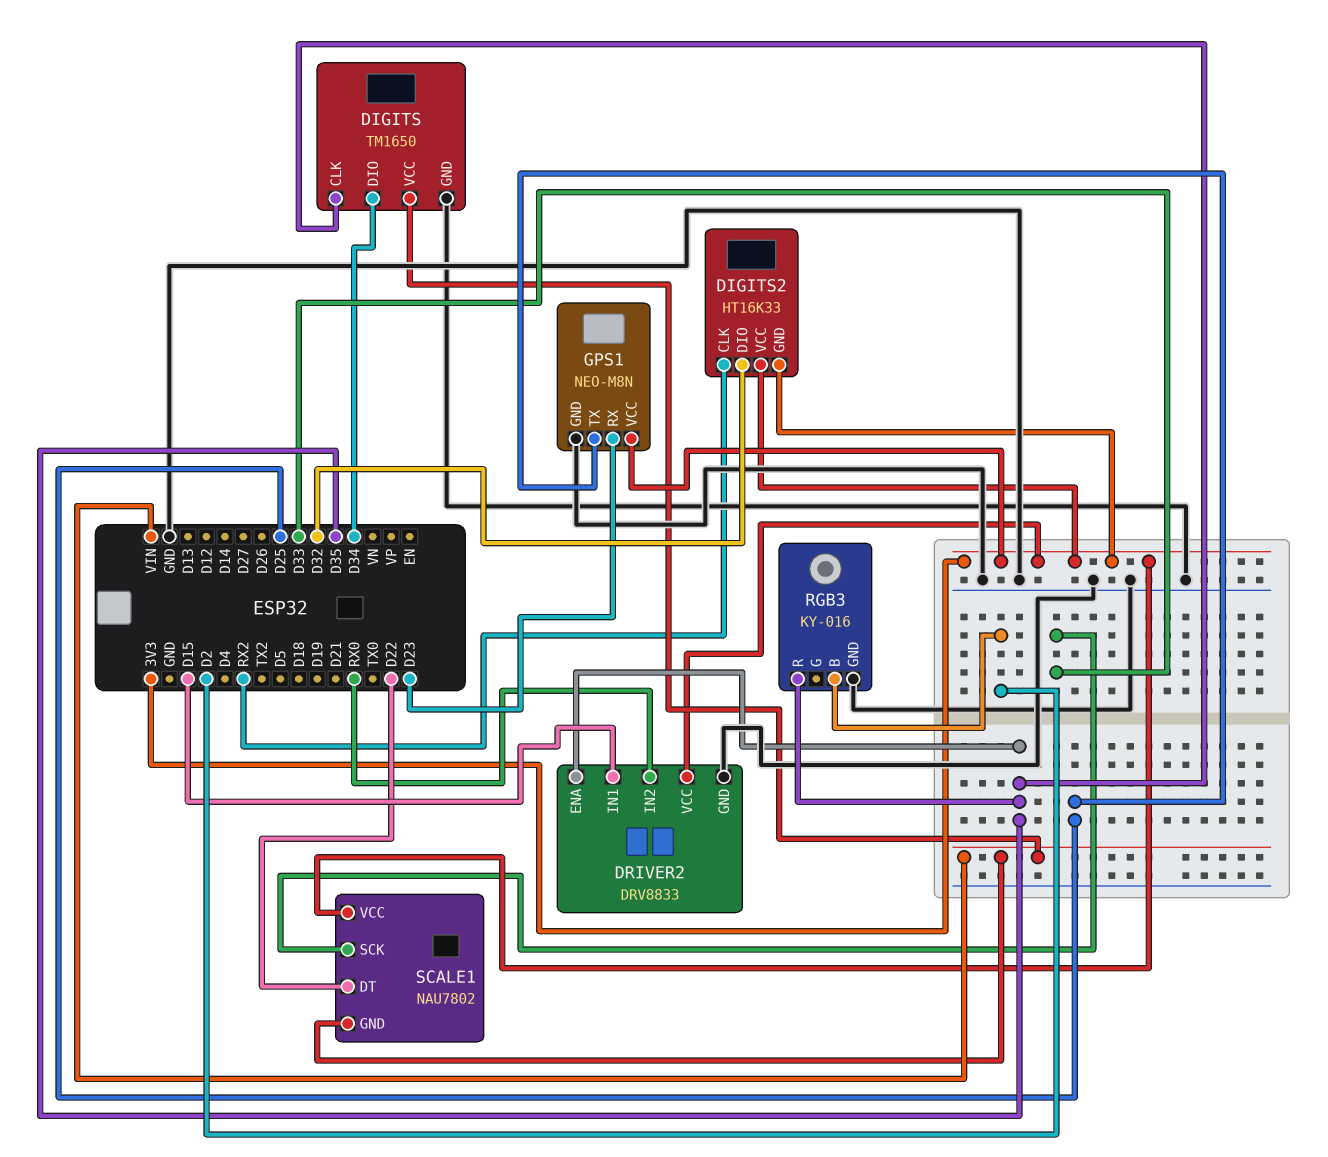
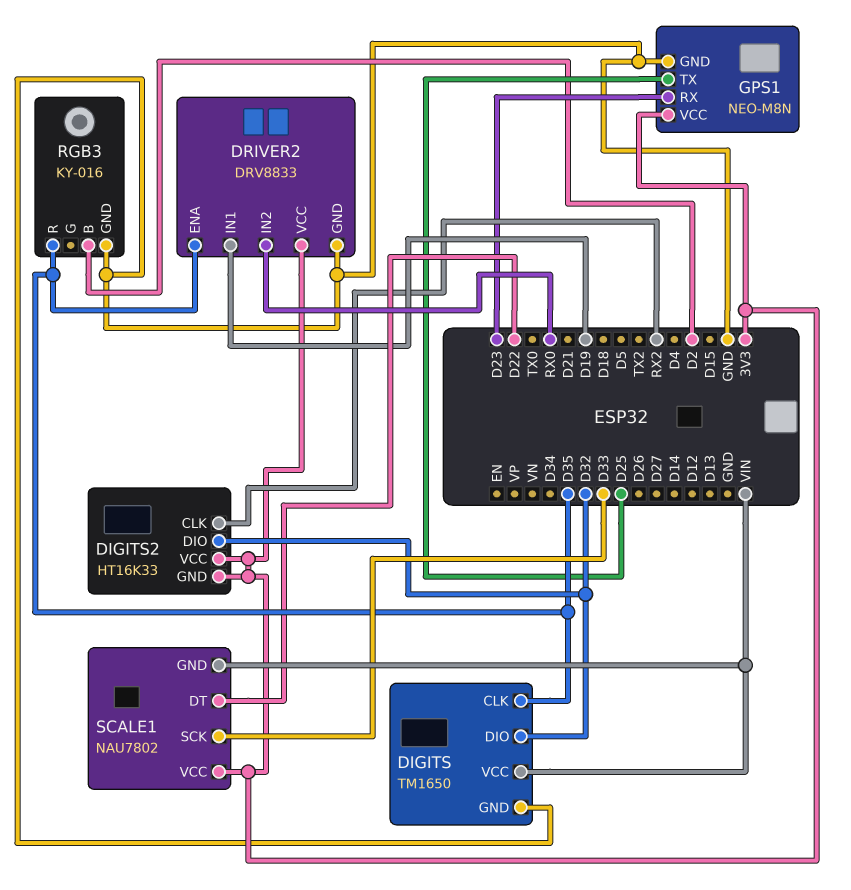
DIGITS pin DIO: D34 -> D32
DRIVER2 pin IN1: D15 -> D19

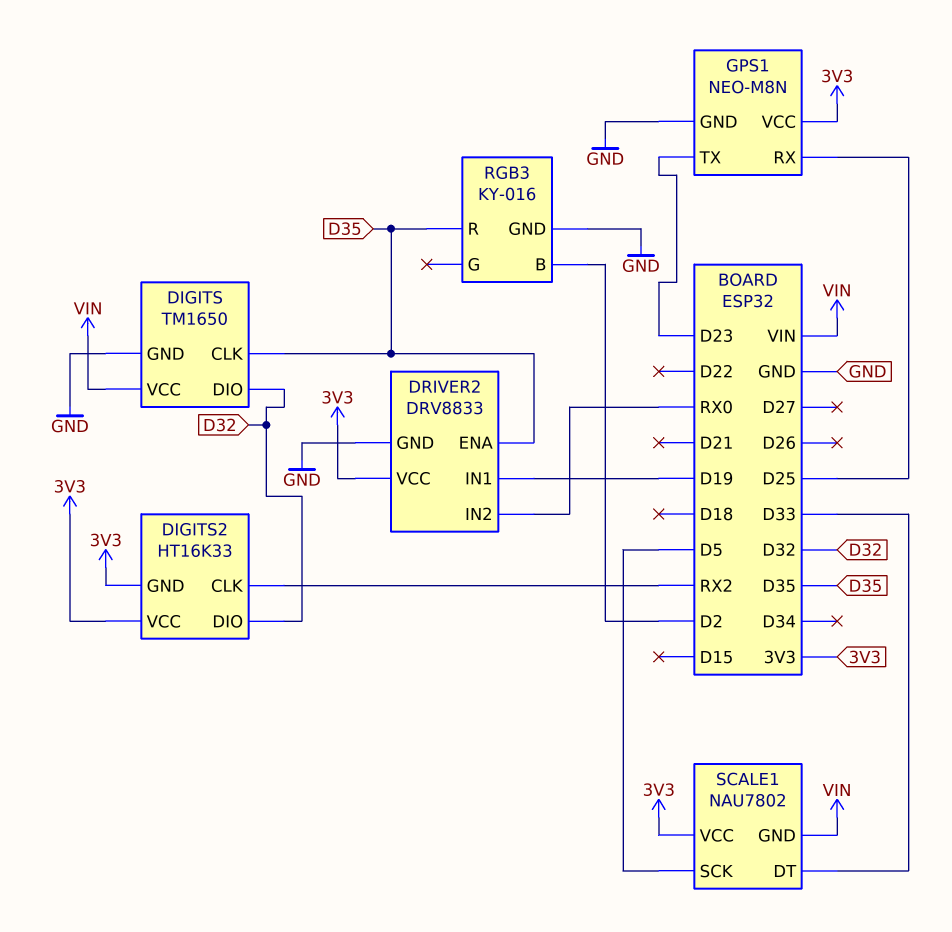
GPS1 pin RX: D23 -> D25
GPS1 pin TX: D25 -> D23
SCALE1 pin DT: D22 -> D33
SCALE1 pin SCK: D33 -> D5

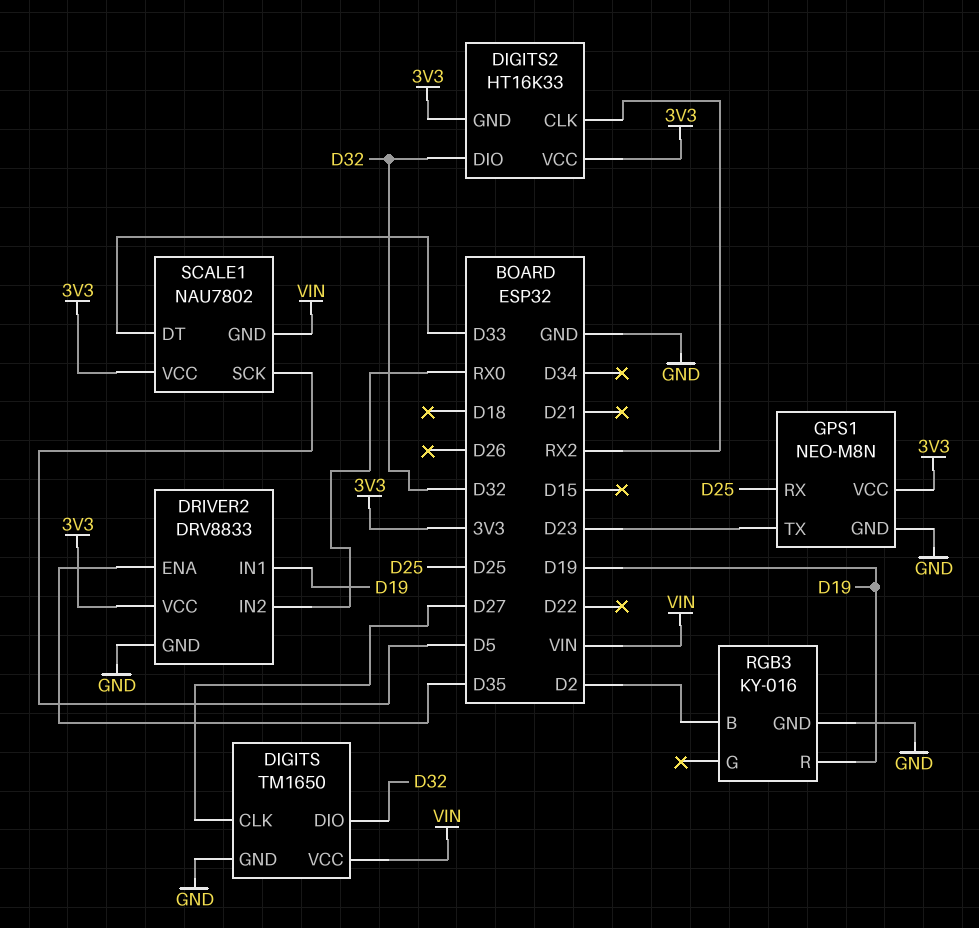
DIGITS pin CLK: D35 -> D27
RGB3 pin R: D35 -> D19

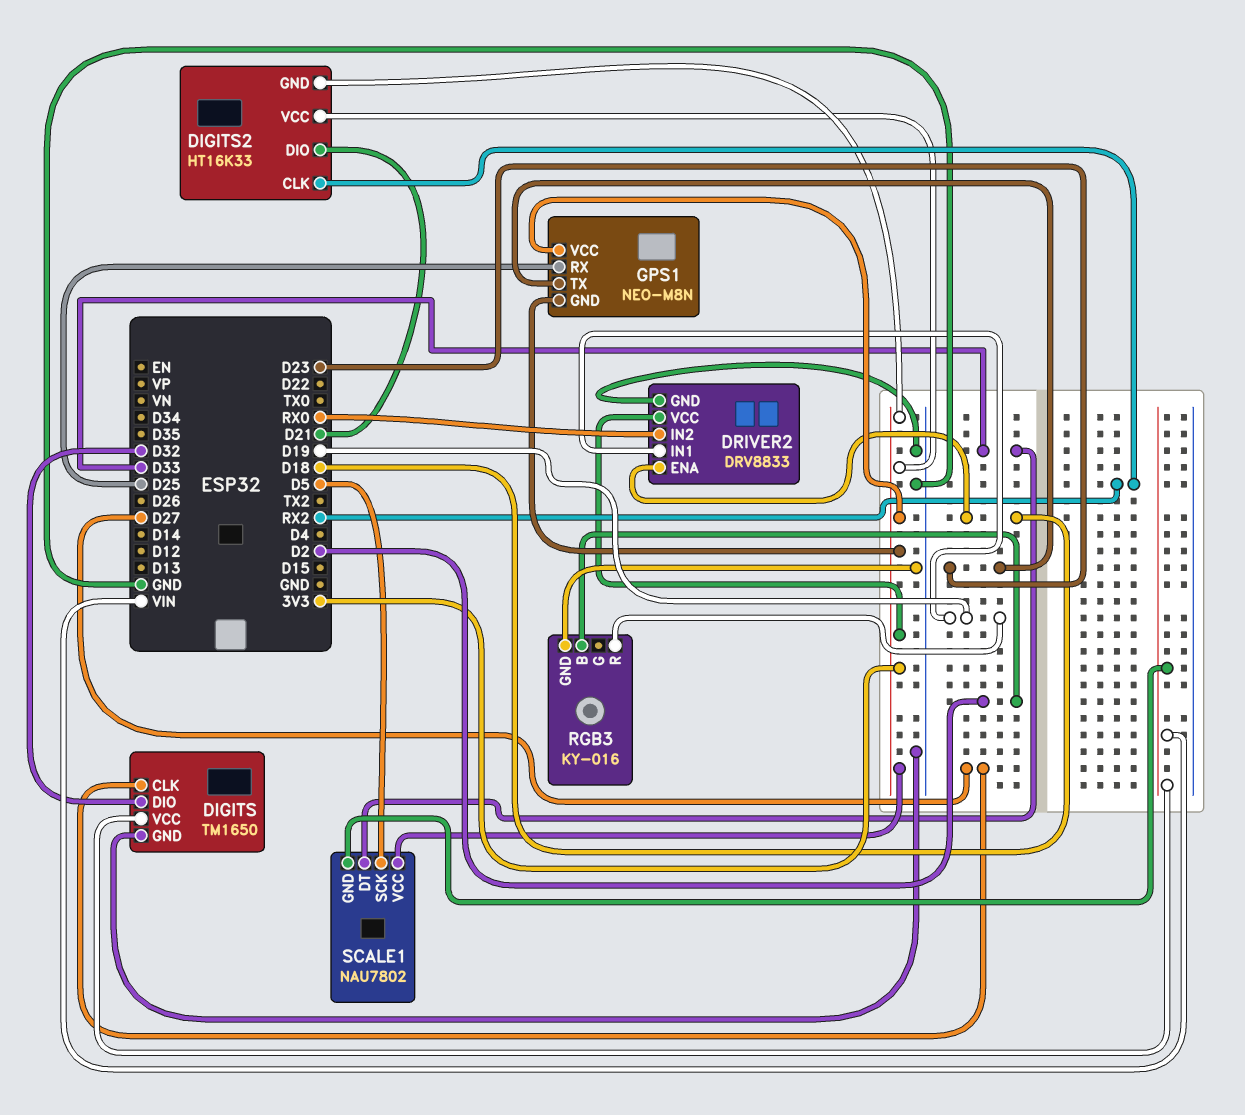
DIGITS2 pin DIO: D32 -> D21
DRIVER2 pin ENA: D35 -> D18
GPS1 pin GND: GND -> 3V3

